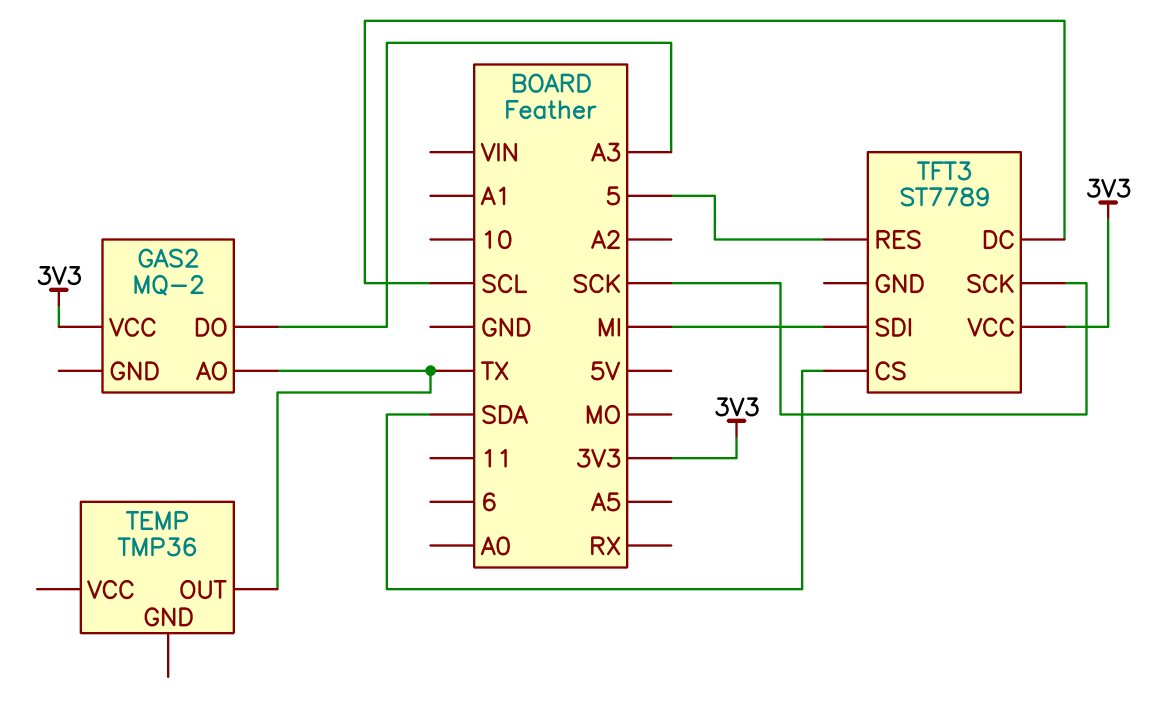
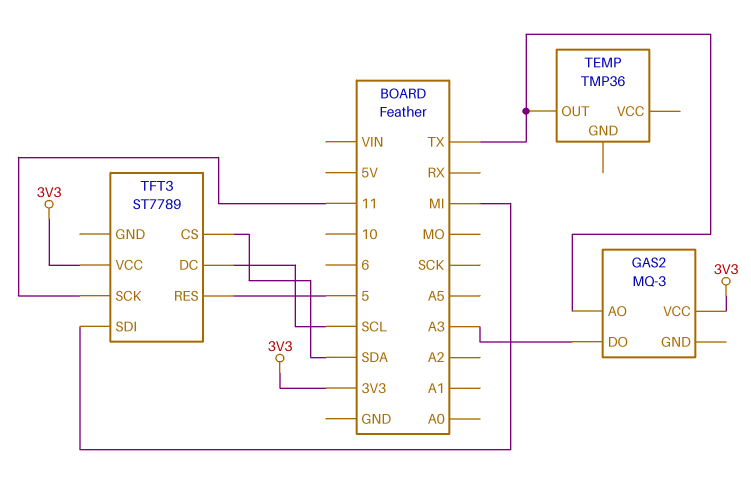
GAS2: MQ-2 -> MQ-3
TFT3 pin SCK: SCK -> 11

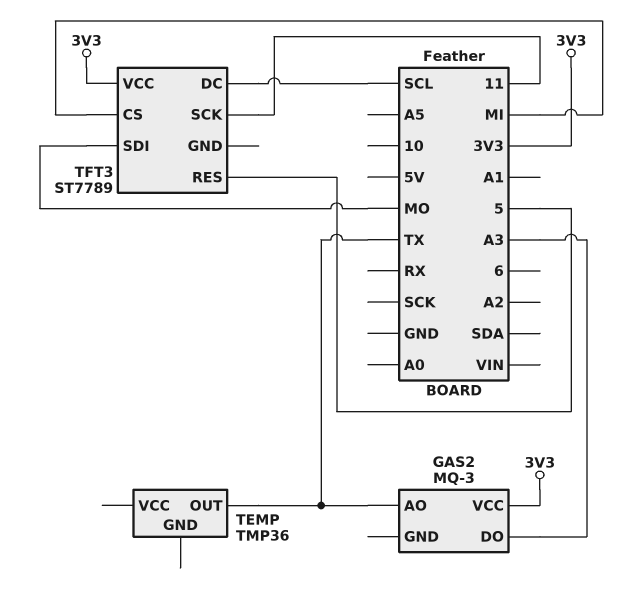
TFT3 pin CS: SDA -> MI
TFT3 pin SDI: MI -> MO

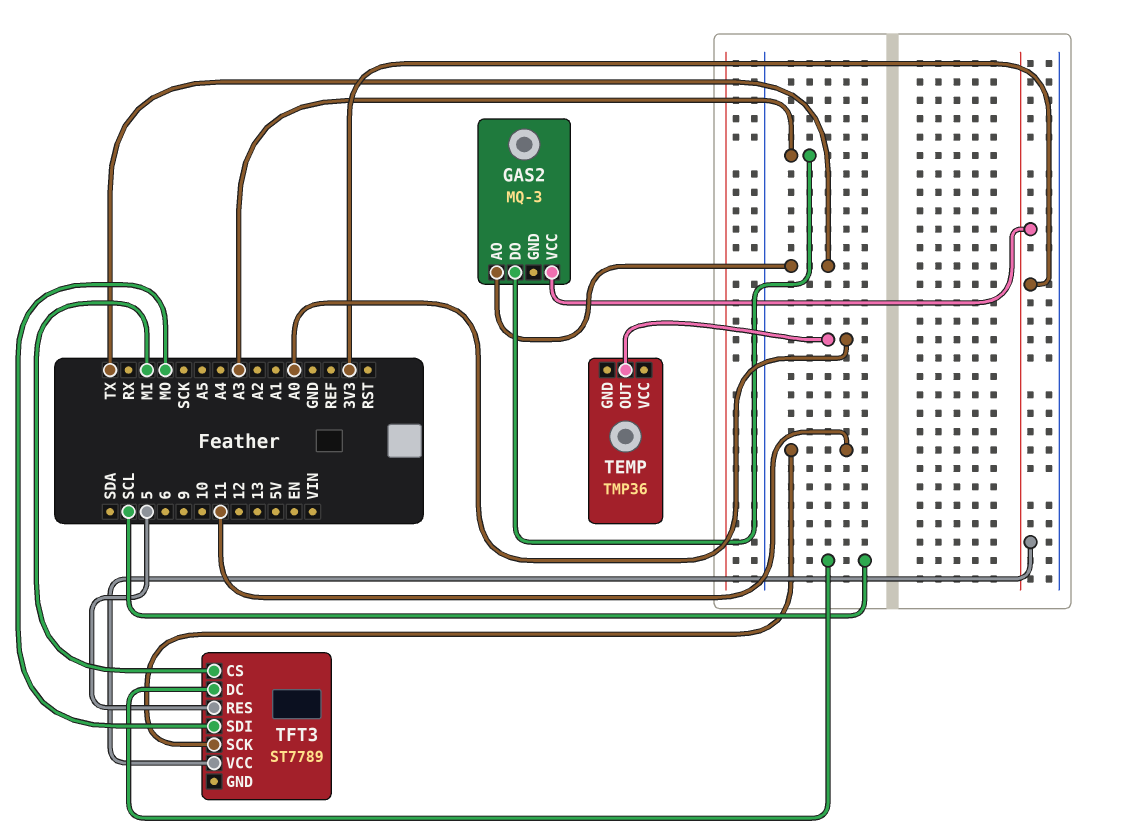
TEMP pin OUT: TX -> A0

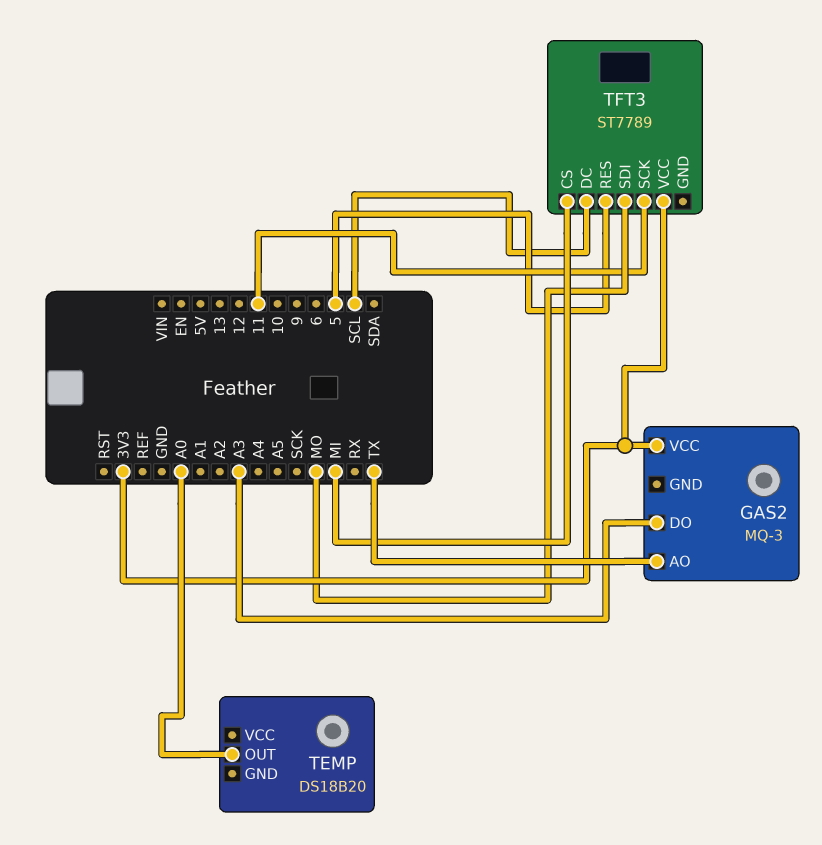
TEMP: TMP36 -> DS18B20

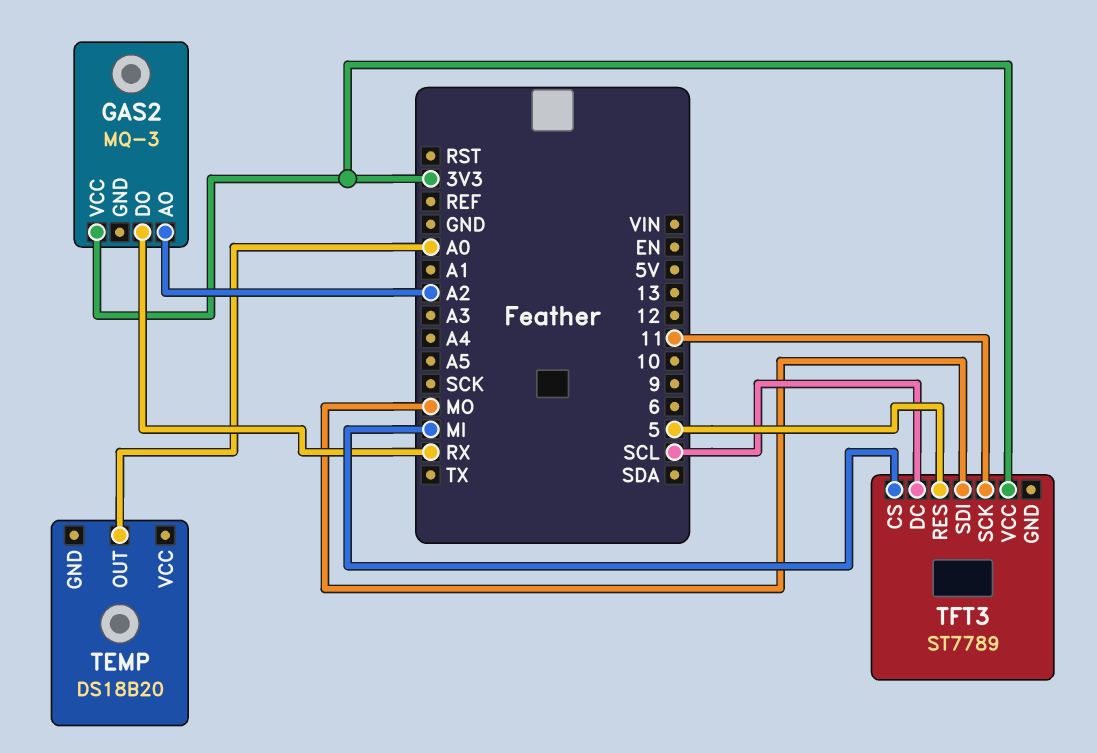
GAS2 pin AO: TX -> A2
GAS2 pin DO: A3 -> RX

